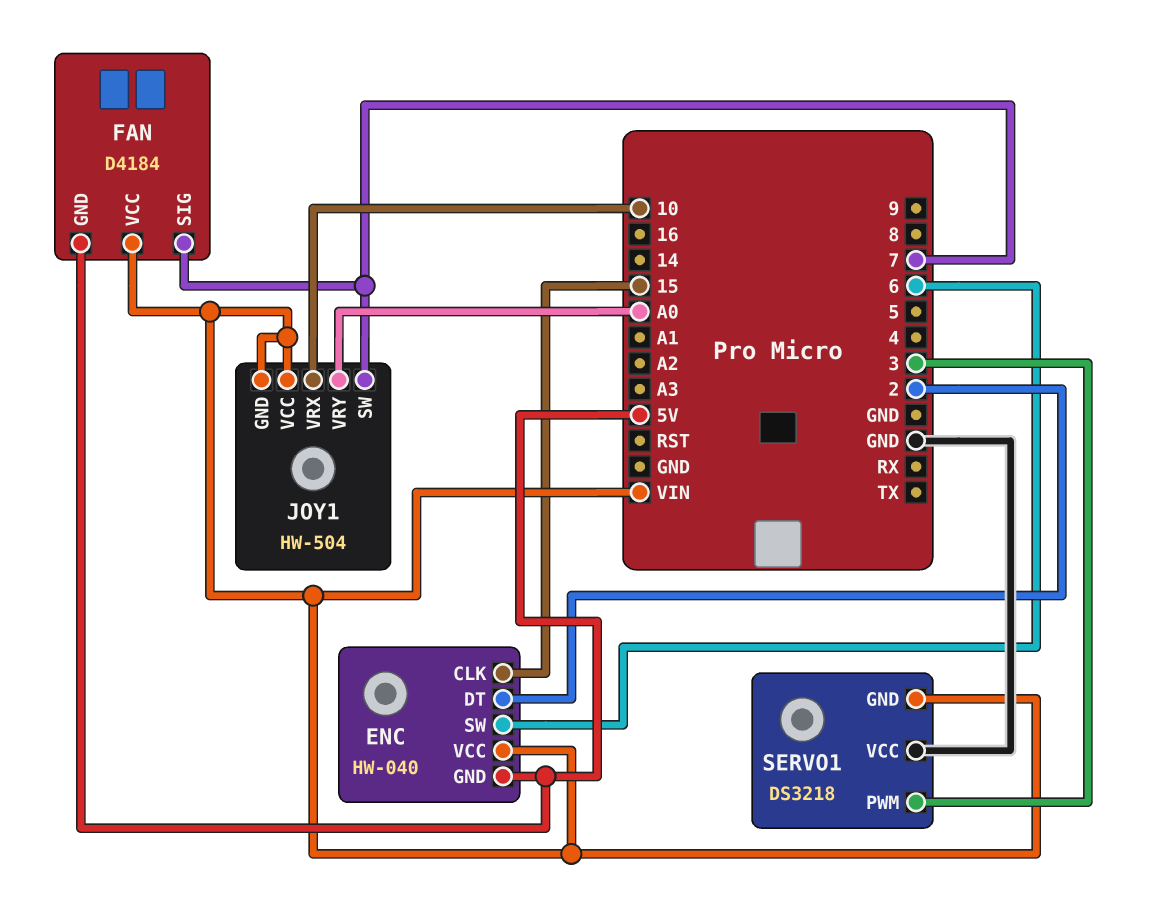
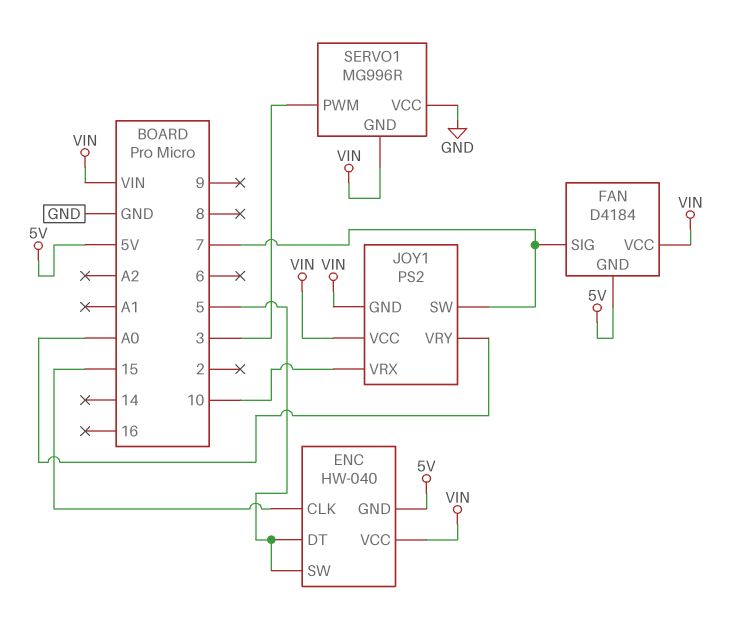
ENC pin DT: 2 -> 5
ENC pin SW: 6 -> 5
JOY1: HW-504 -> PS2
SERVO1: DS3218 -> MG996R

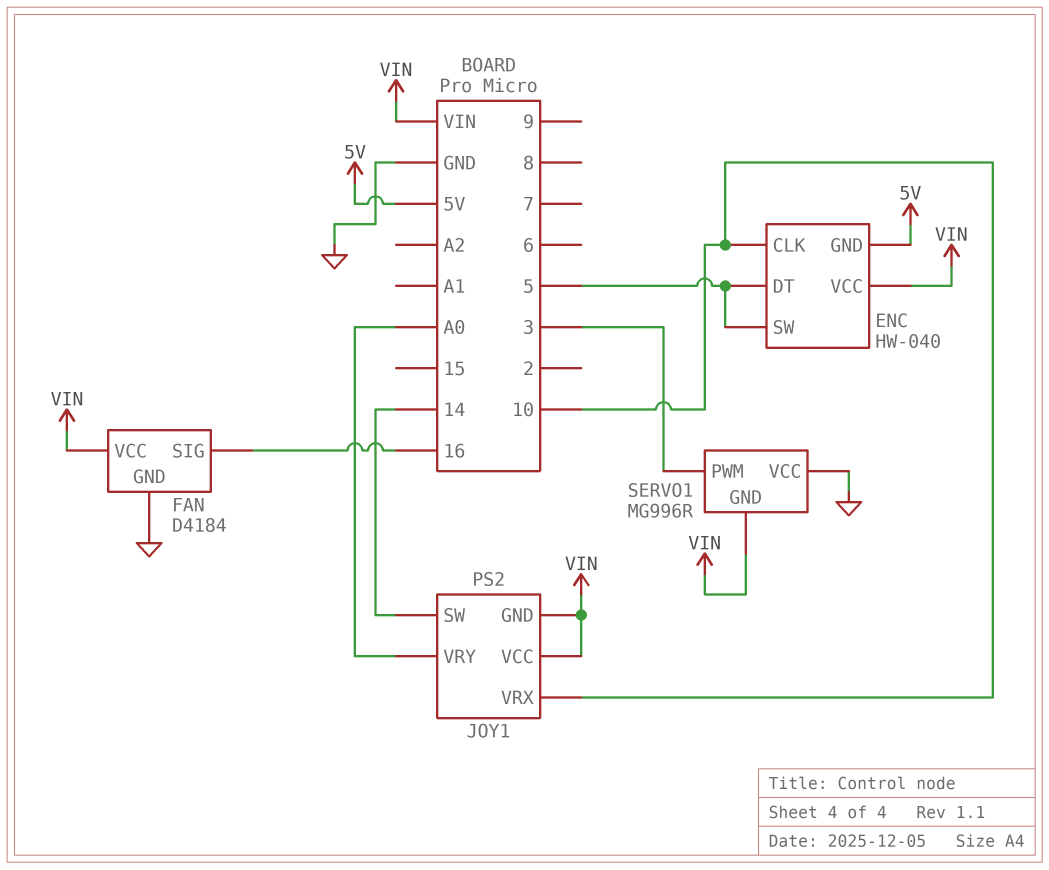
ENC pin CLK: 15 -> 10
FAN pin GND: 5V -> GND
FAN pin SIG: 7 -> 16
JOY1 pin SW: 7 -> 14

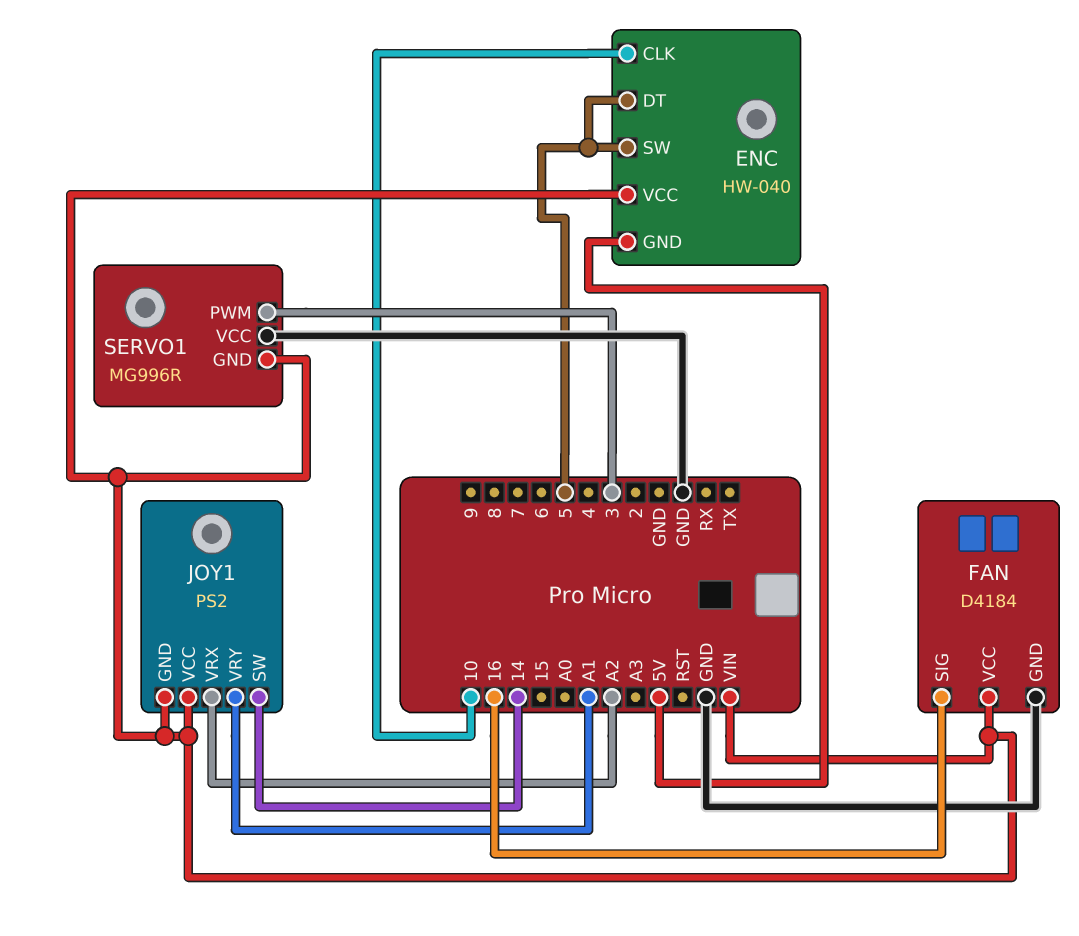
JOY1 pin VRX: 10 -> A2
JOY1 pin VRY: A0 -> A1

